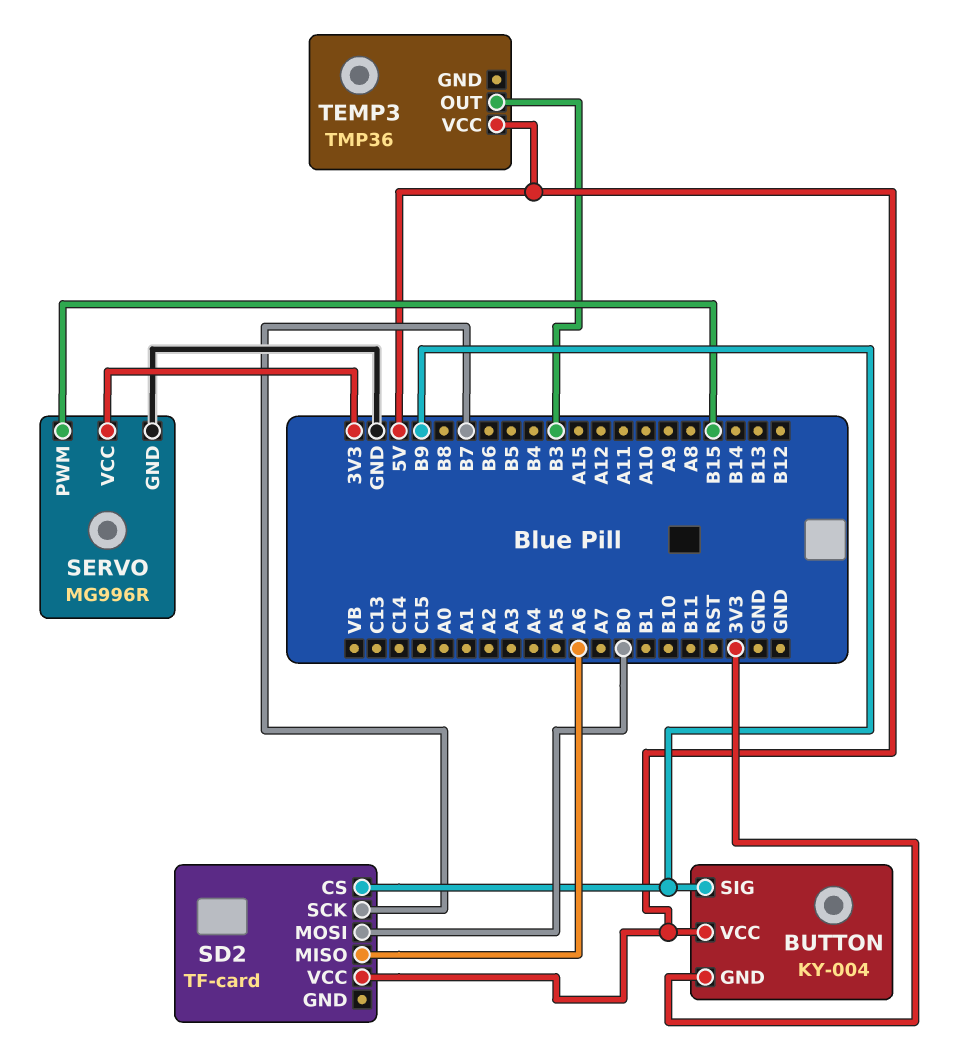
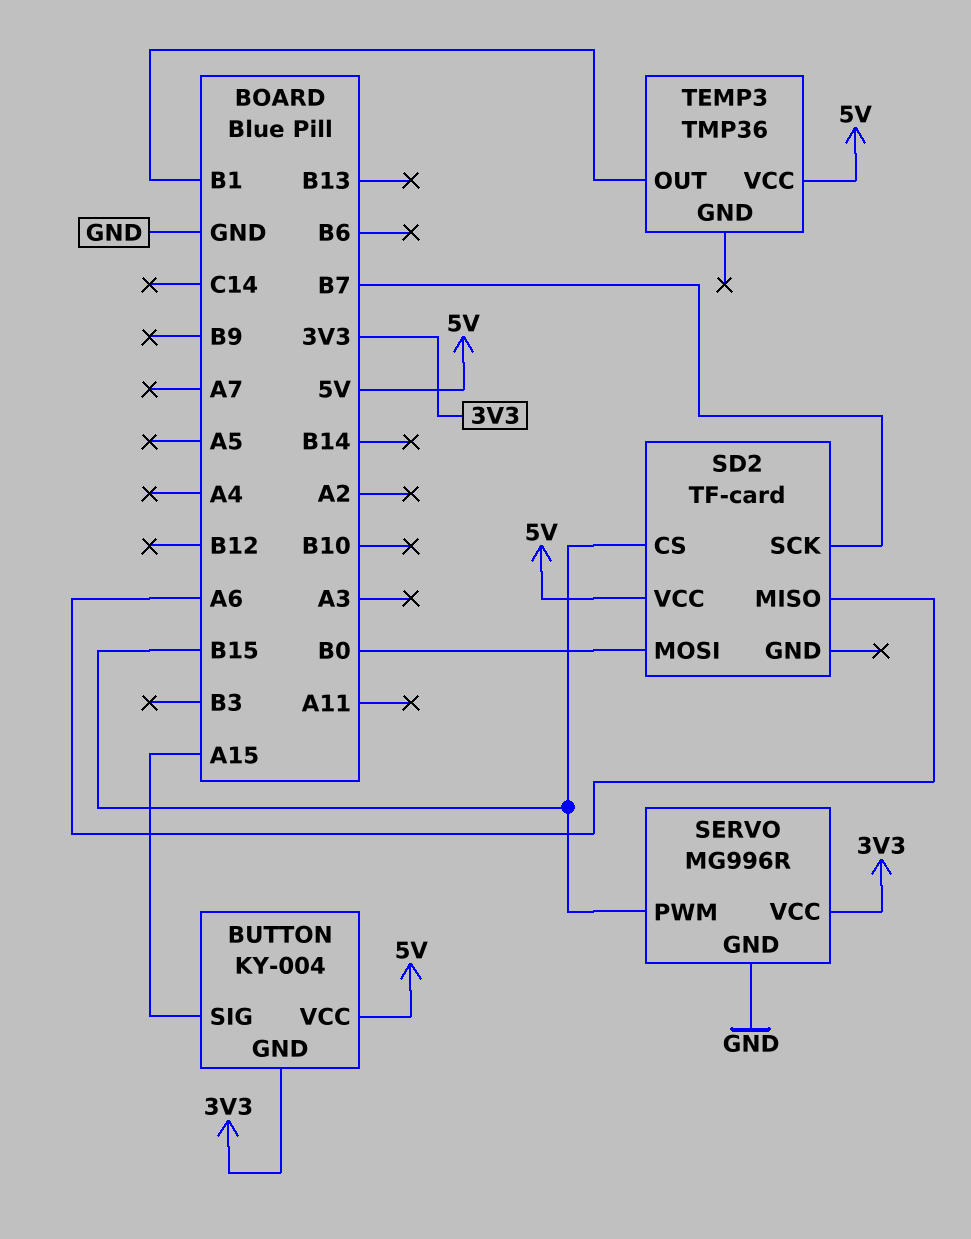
BUTTON pin SIG: B9 -> A15
SD2 pin CS: B9 -> B15
TEMP3 pin OUT: B3 -> B1

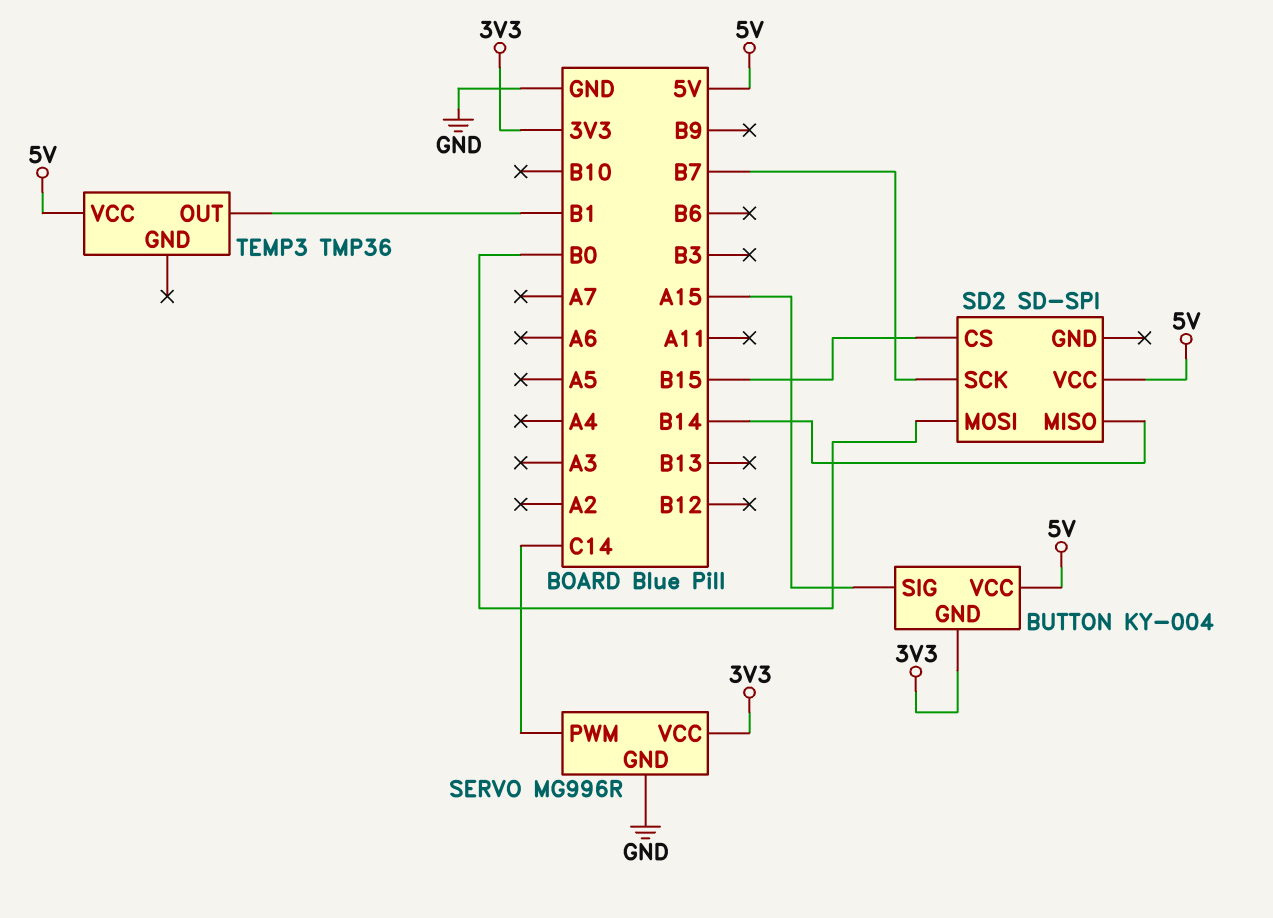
SD2: TF-card -> SD-SPI
SD2 pin MISO: A6 -> B14
SERVO pin PWM: B15 -> C14

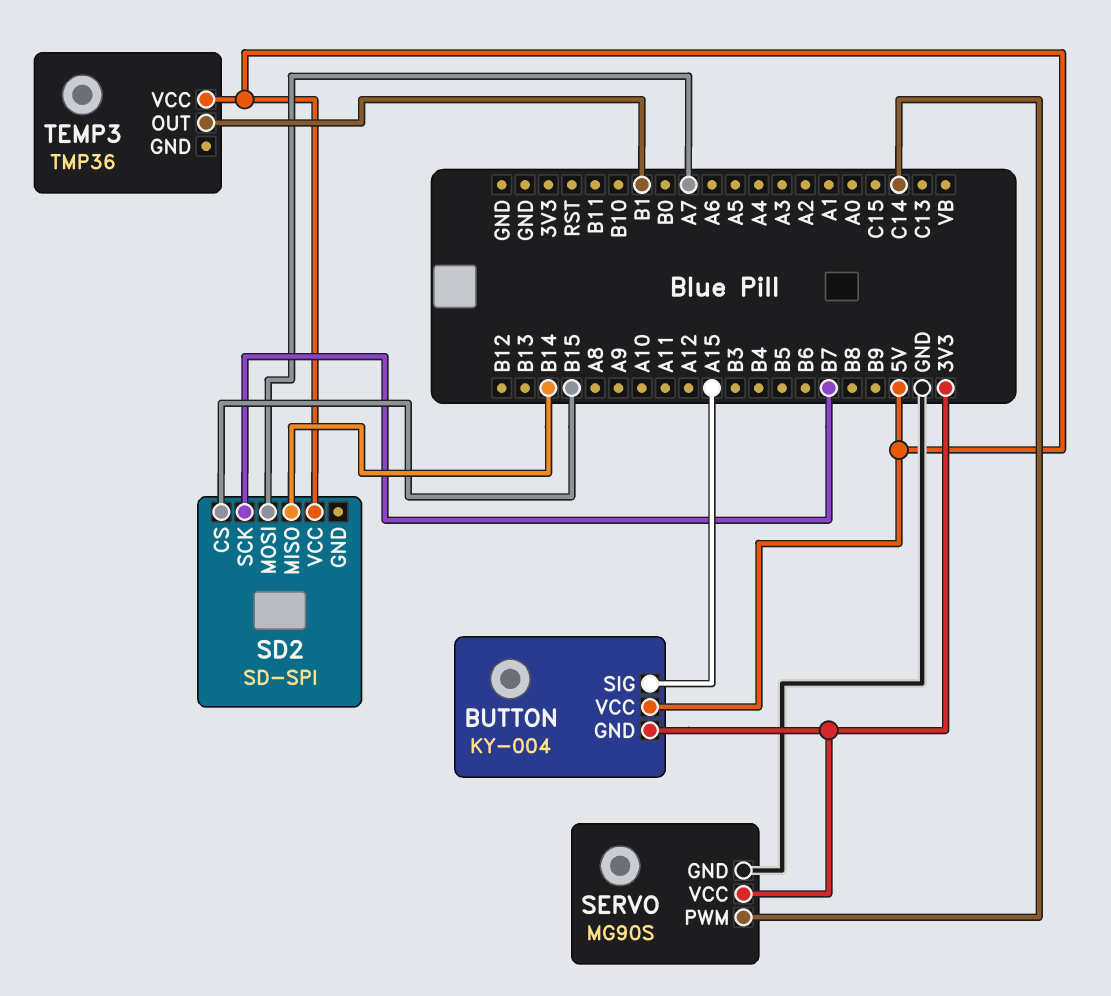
SD2 pin MOSI: B0 -> A7
SERVO: MG996R -> MG90S

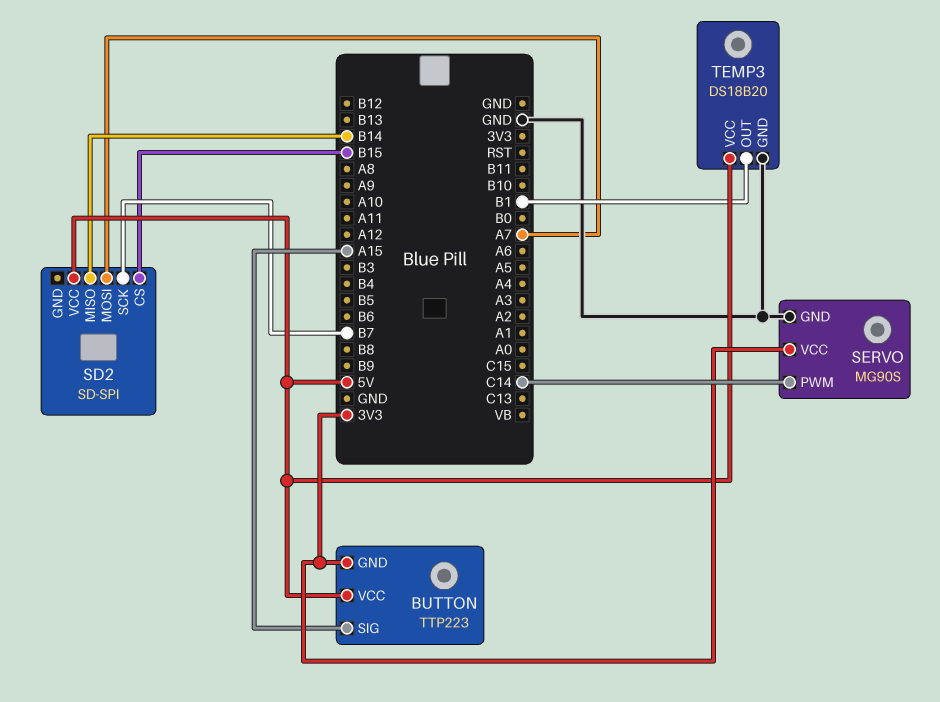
BUTTON: KY-004 -> TTP223
TEMP3: TMP36 -> DS18B20
TEMP3 pin GND: none -> GND

